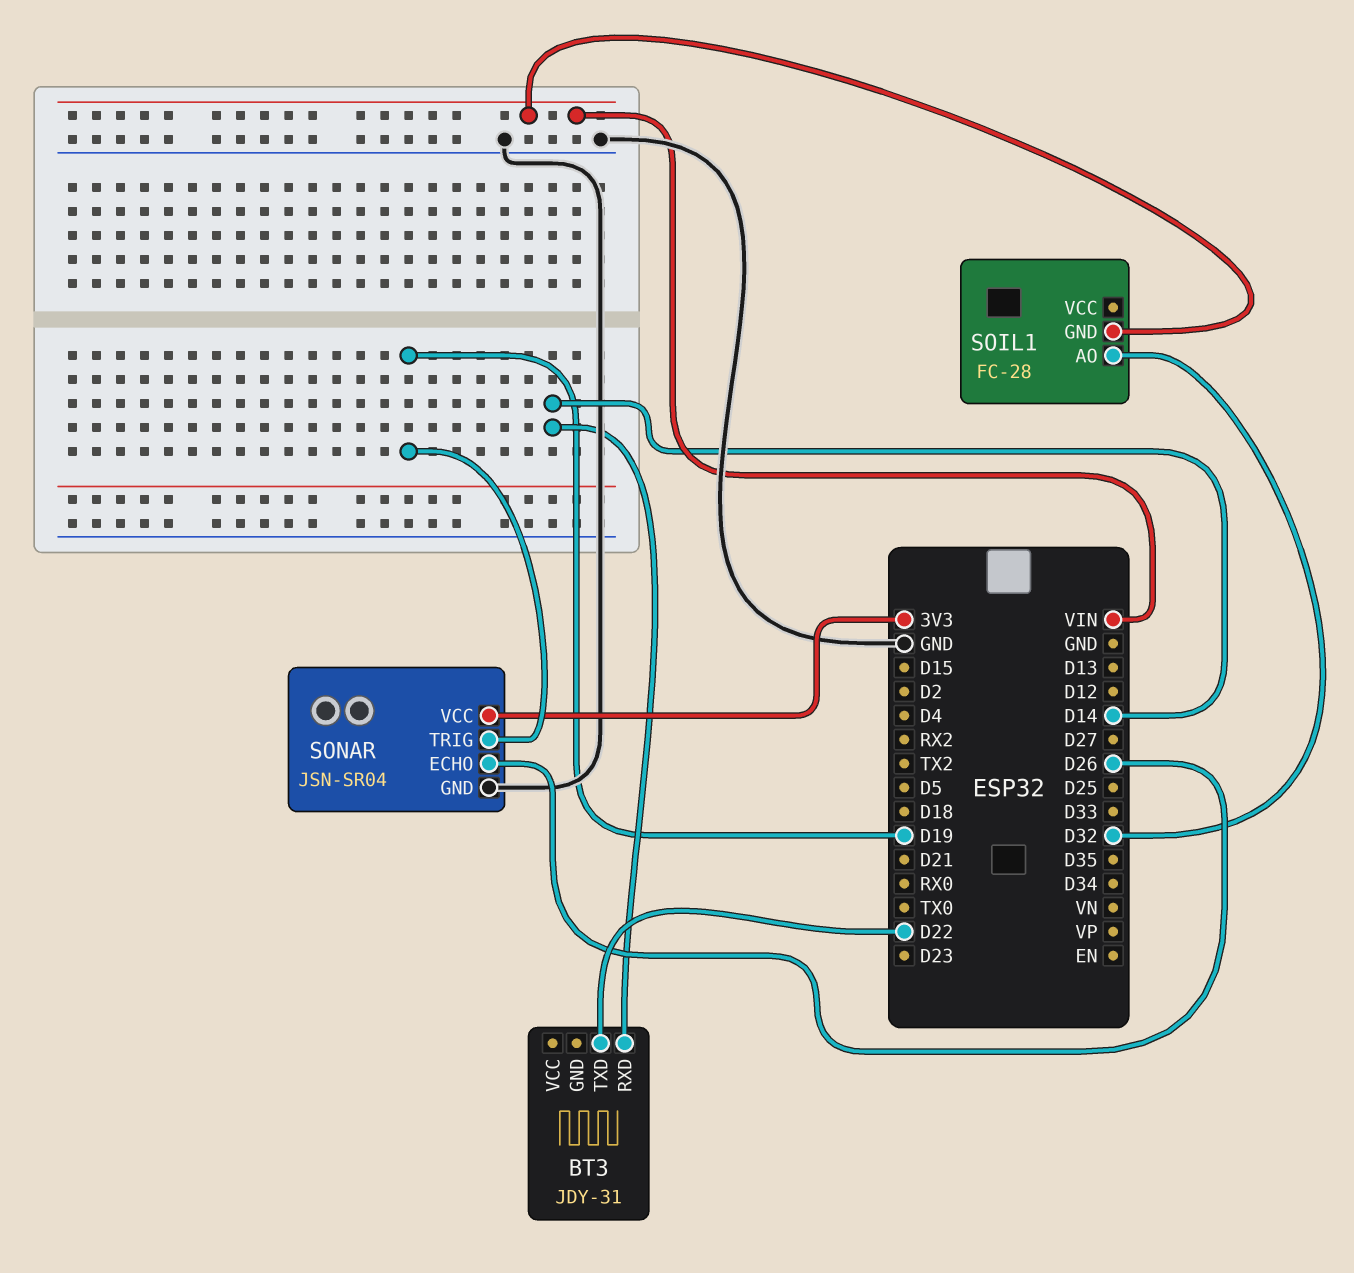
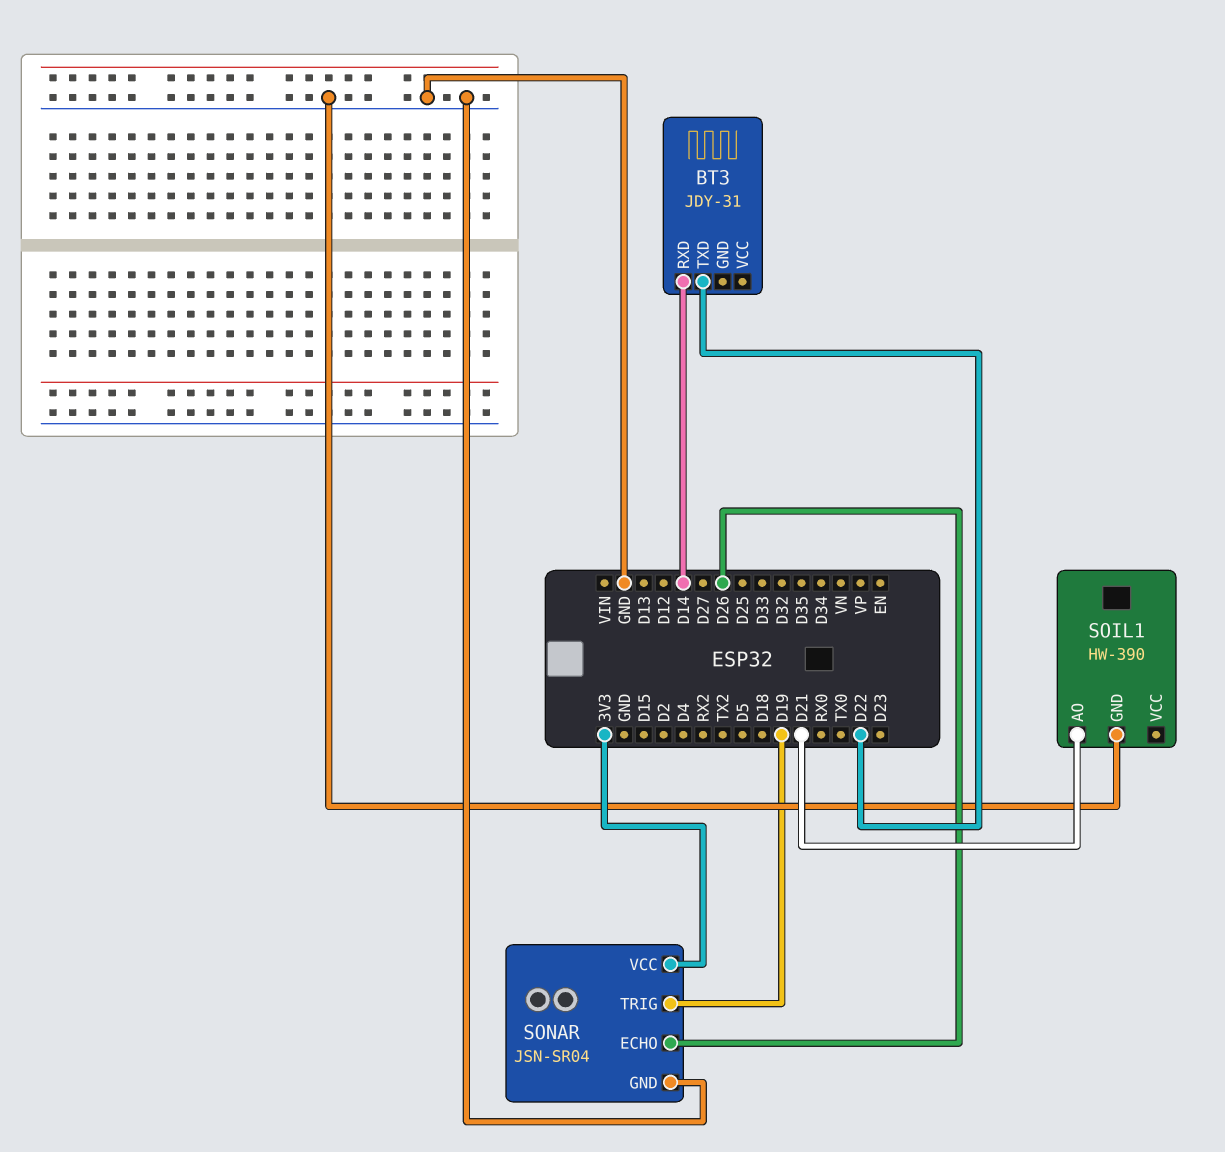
SOIL1: FC-28 -> HW-390
SOIL1 pin AO: D32 -> D21
SOIL1 pin GND: VIN -> GND

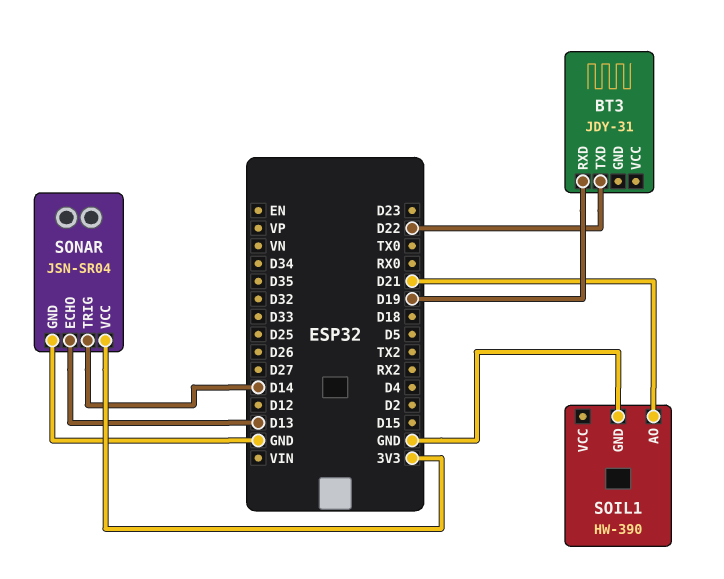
BT3 pin RXD: D14 -> D19
SONAR pin ECHO: D26 -> D13
SONAR pin TRIG: D19 -> D14

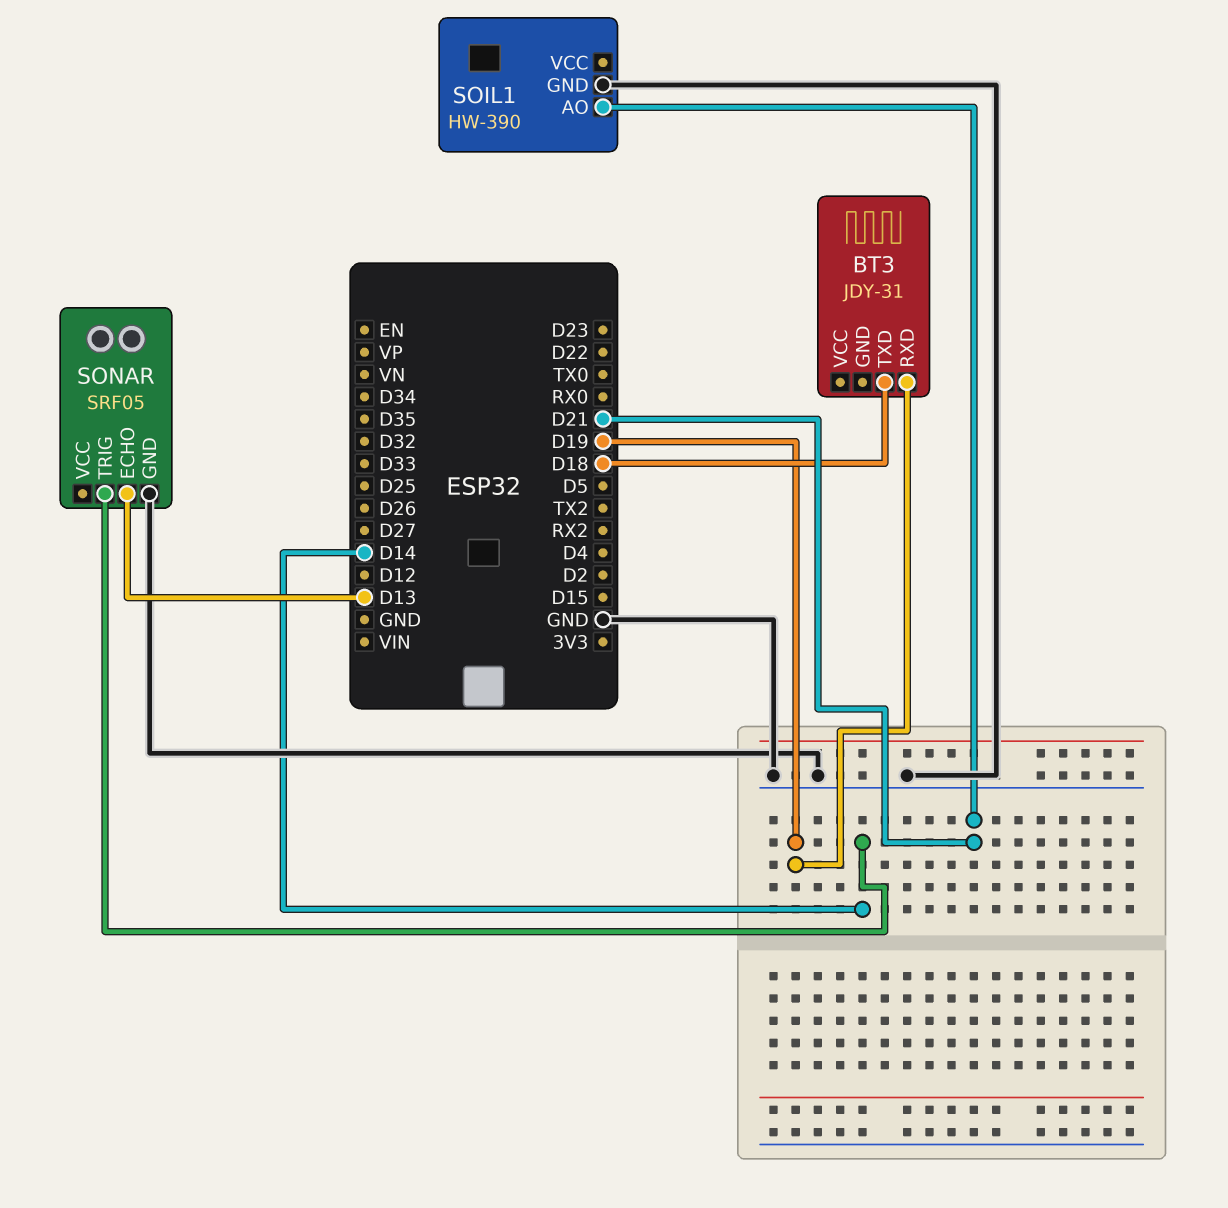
BT3 pin TXD: D22 -> D18
SONAR: JSN-SR04 -> SRF05
SONAR pin VCC: 3V3 -> none

